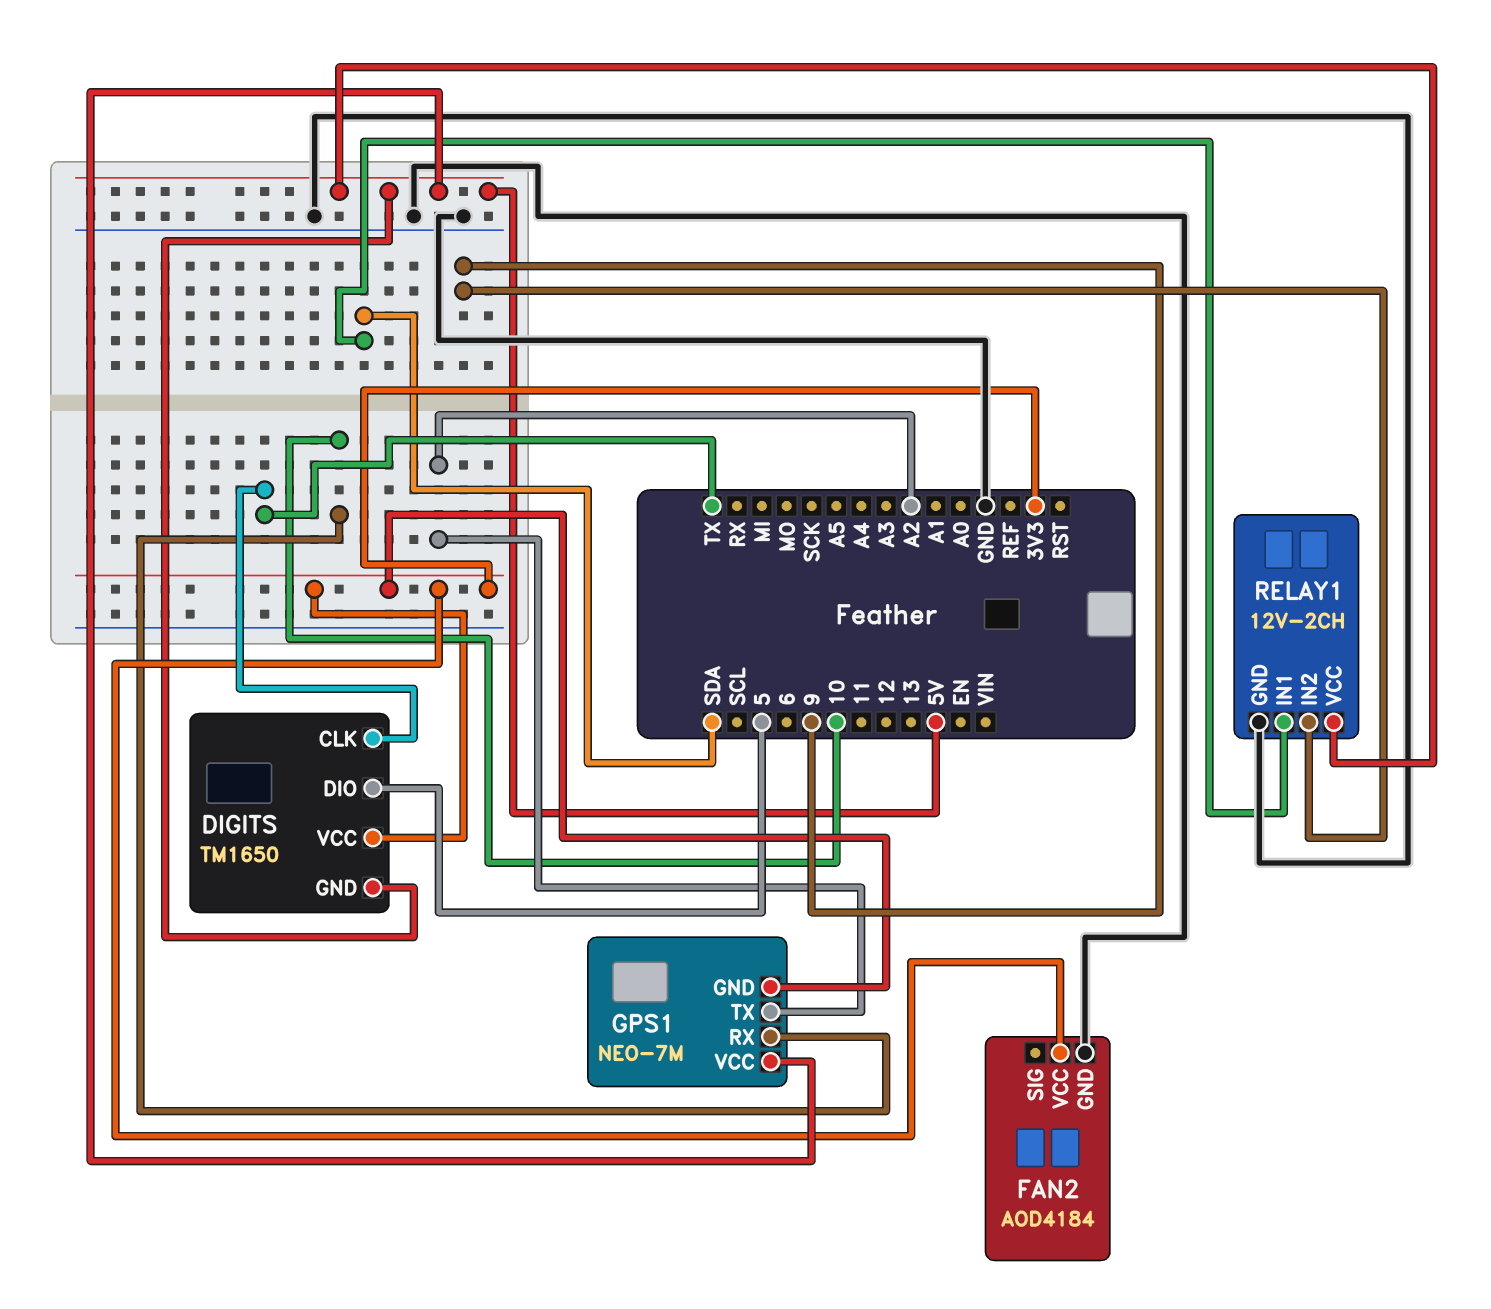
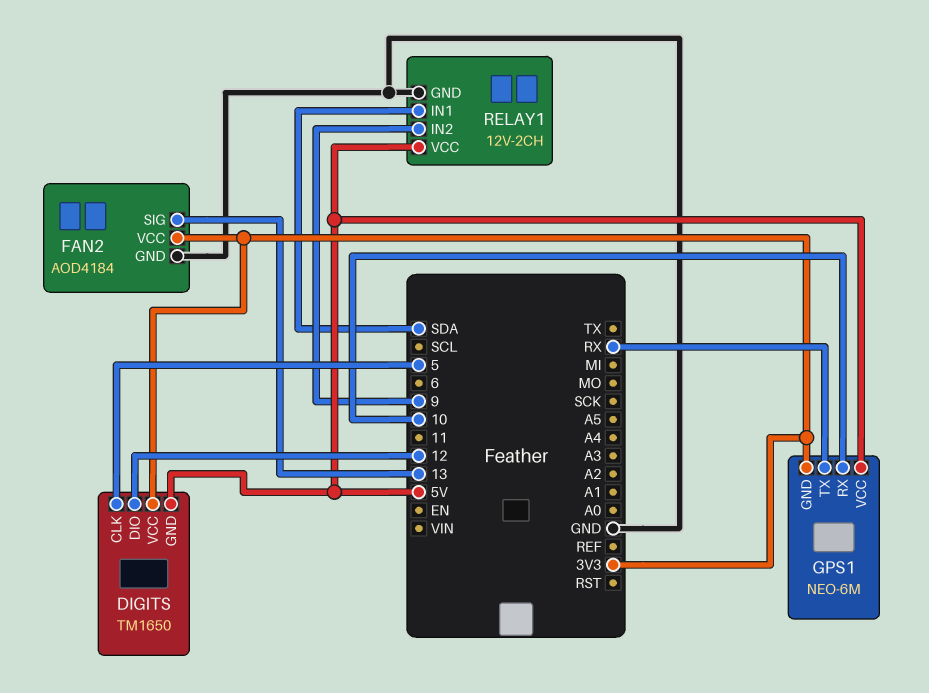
DIGITS pin CLK: TX -> 5
DIGITS pin DIO: 5 -> 12
FAN2 pin SIG: none -> 13
GPS1: NEO-7M -> NEO-6M
GPS1 pin TX: A2 -> RX

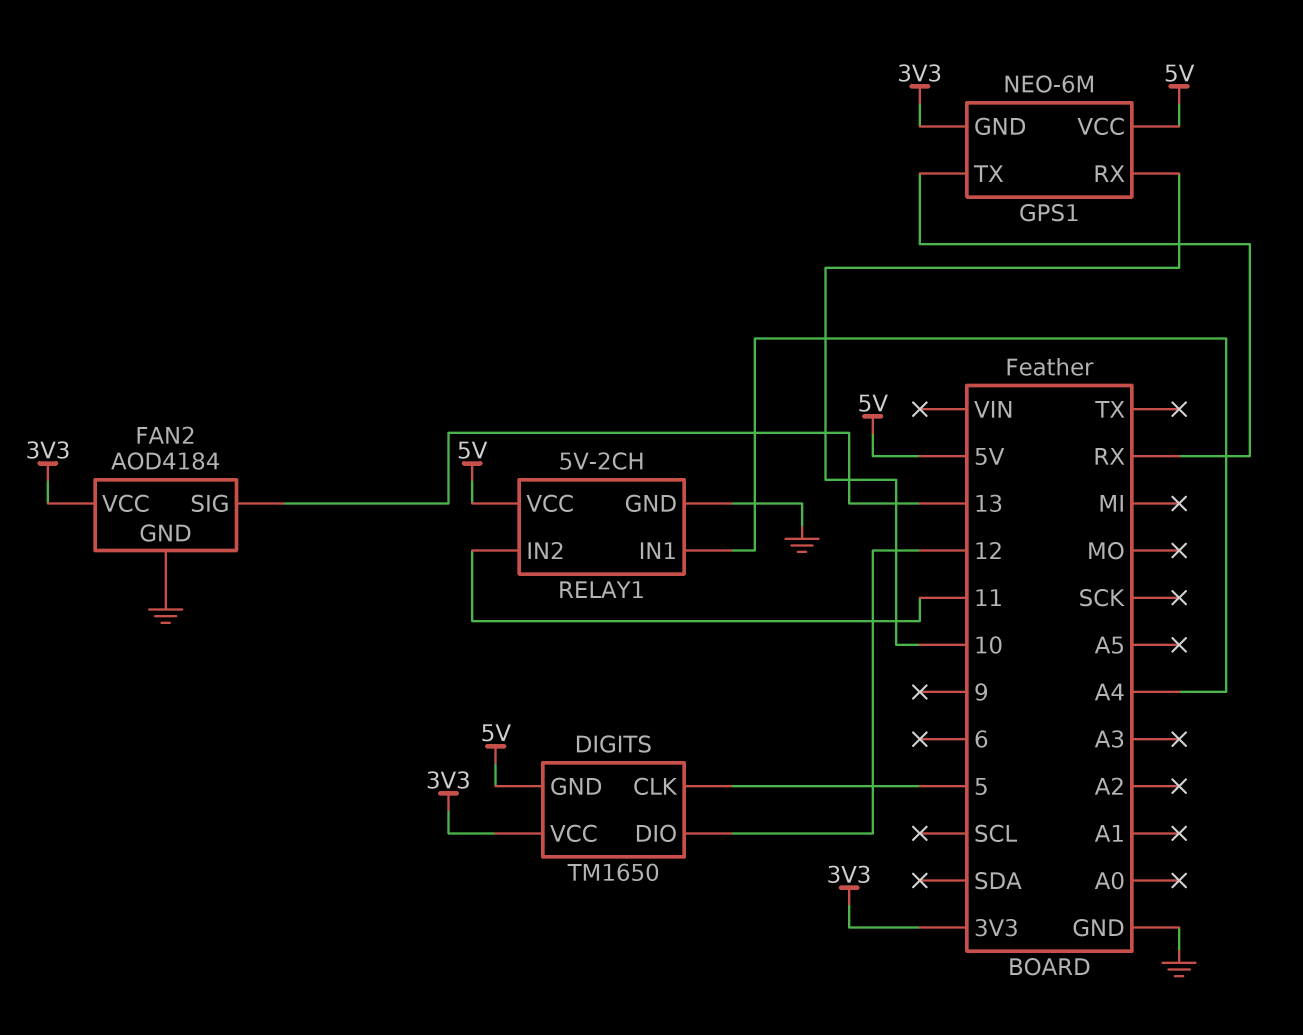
RELAY1: 12V-2CH -> 5V-2CH
RELAY1 pin IN1: SDA -> A4
RELAY1 pin IN2: 9 -> 11

